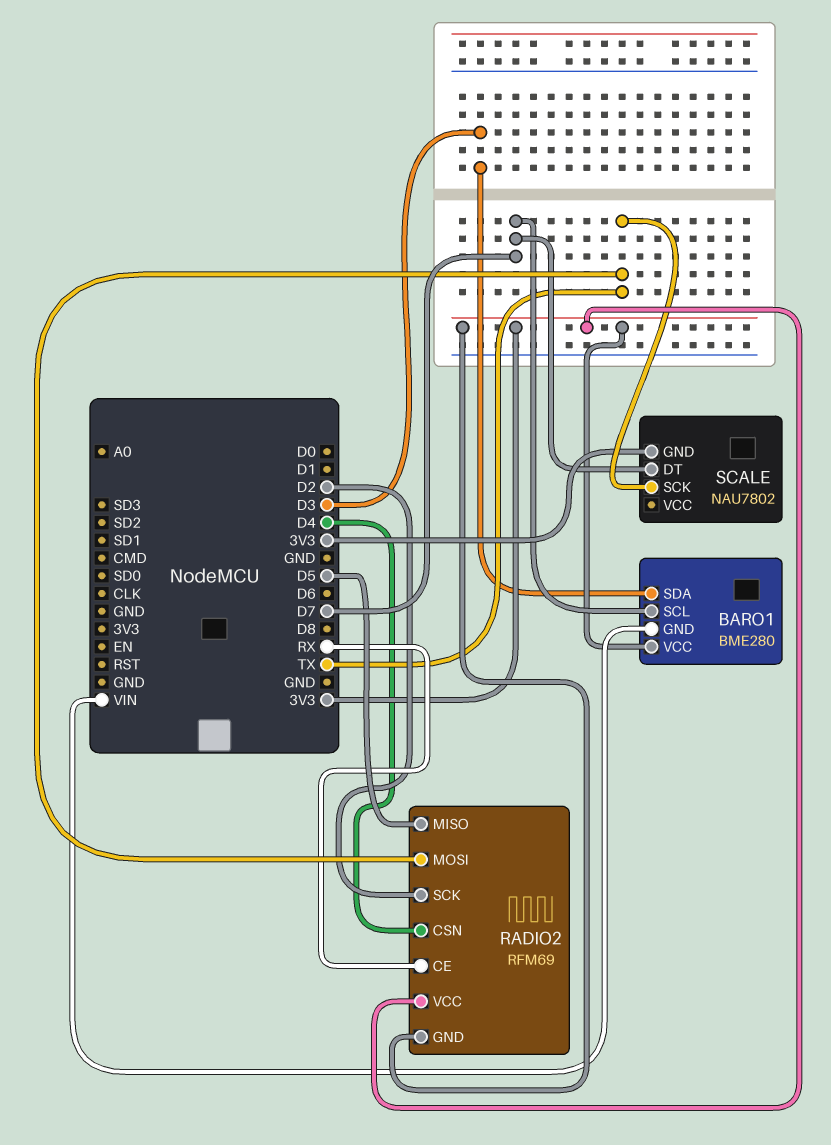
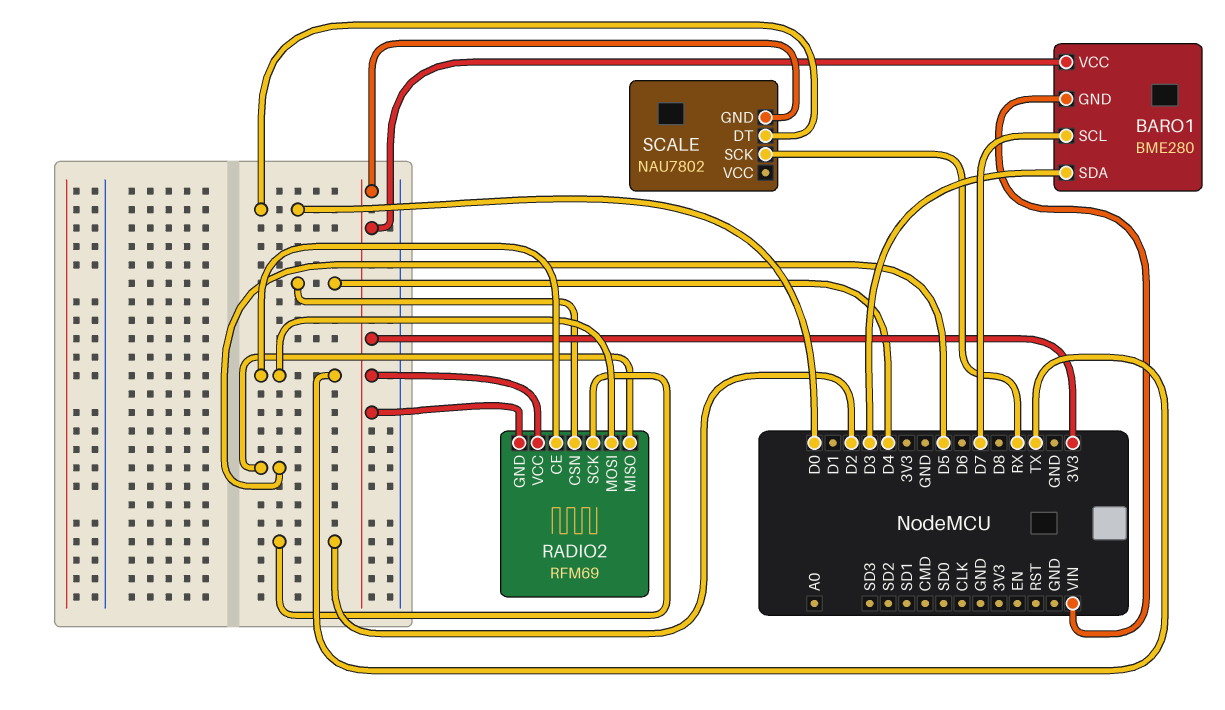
RADIO2 pin CE: RX -> TX
SCALE pin DT: D7 -> D0
SCALE pin SCK: TX -> RX

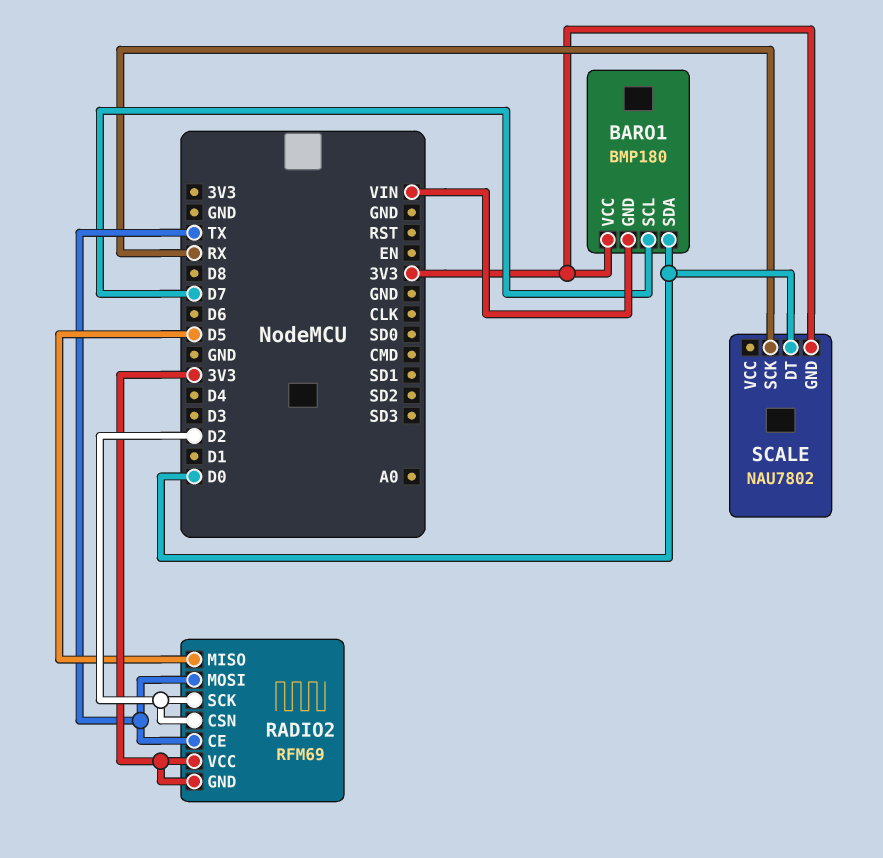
BARO1: BME280 -> BMP180
BARO1 pin SDA: D3 -> D0
RADIO2 pin CSN: D4 -> D2

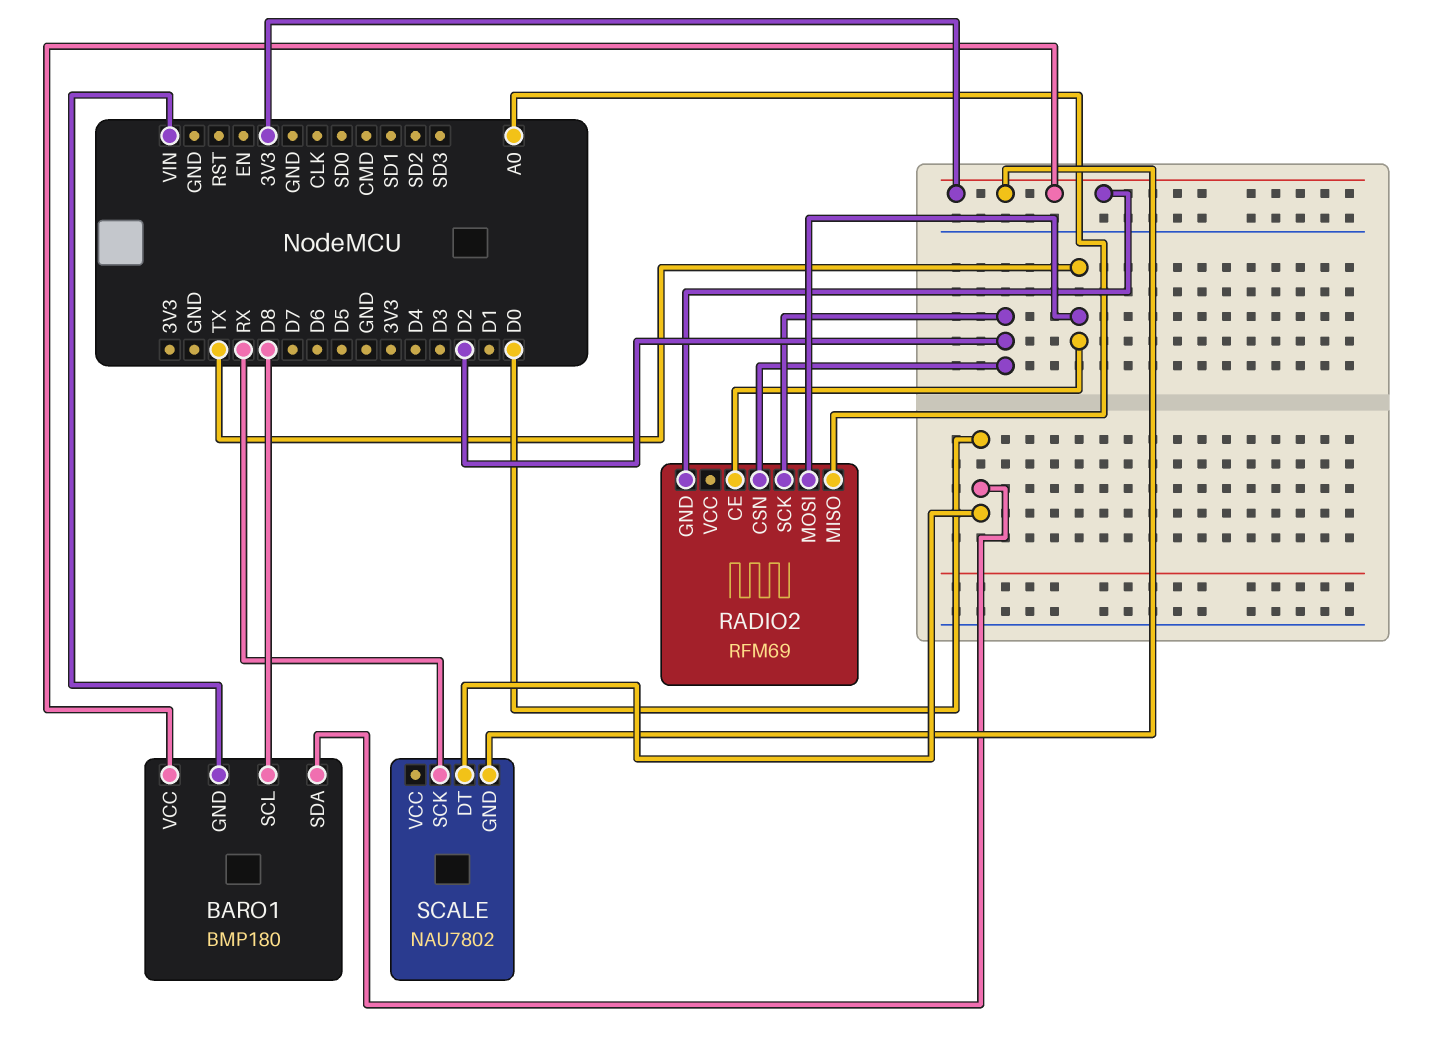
BARO1 pin SCL: D7 -> D8
RADIO2 pin MISO: D5 -> A0
RADIO2 pin VCC: 3V3 -> none

